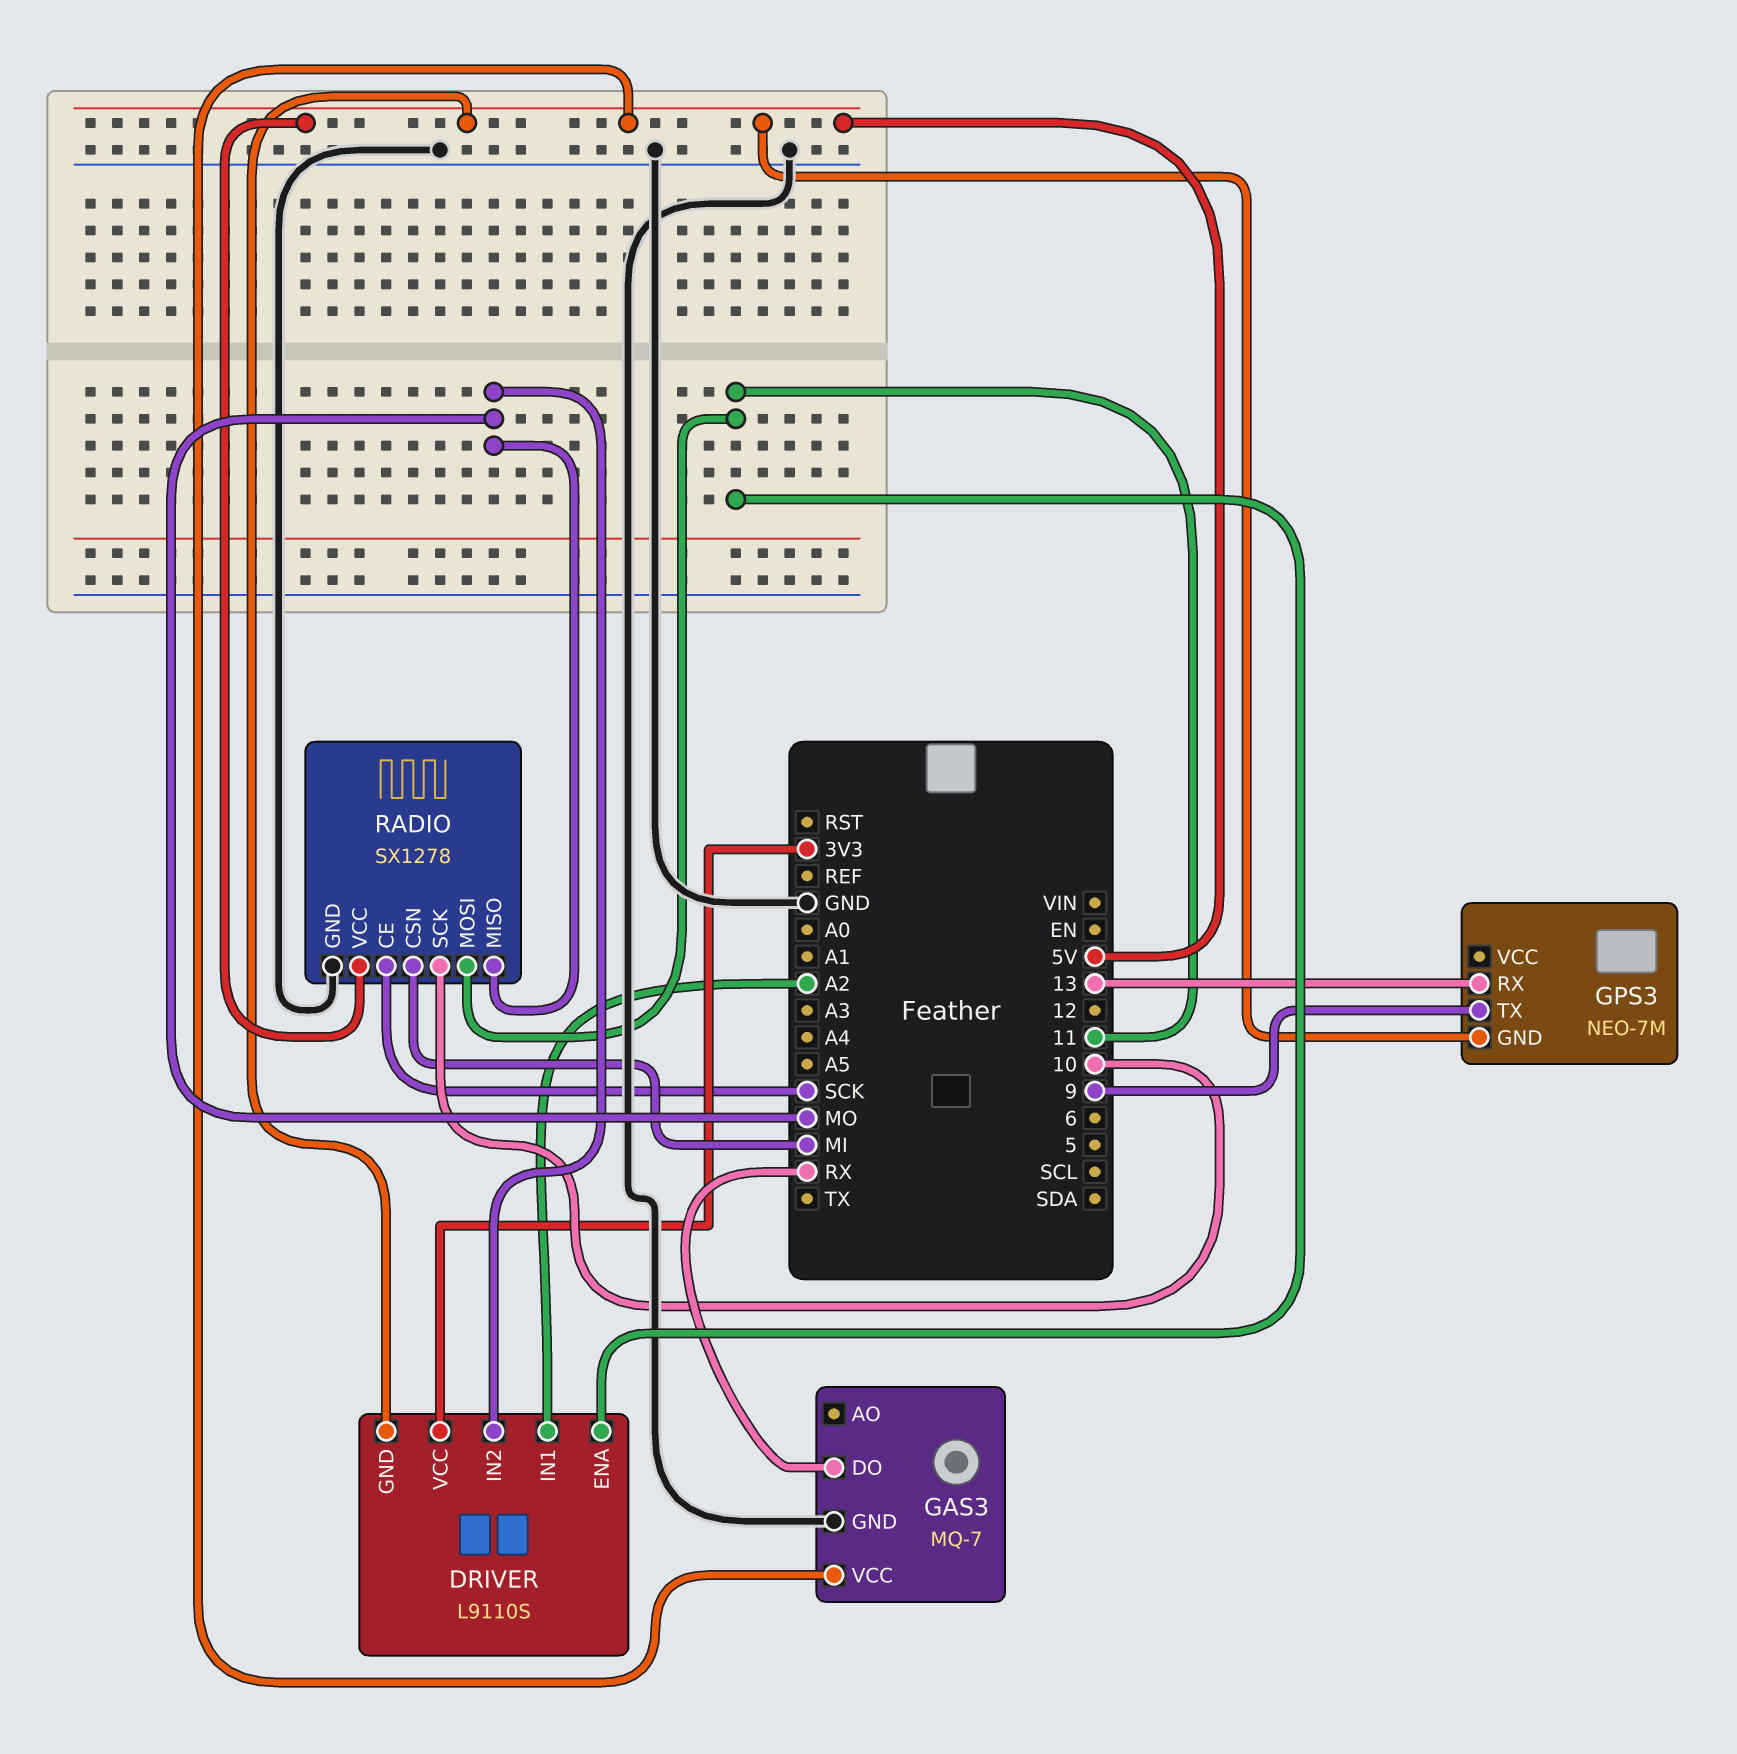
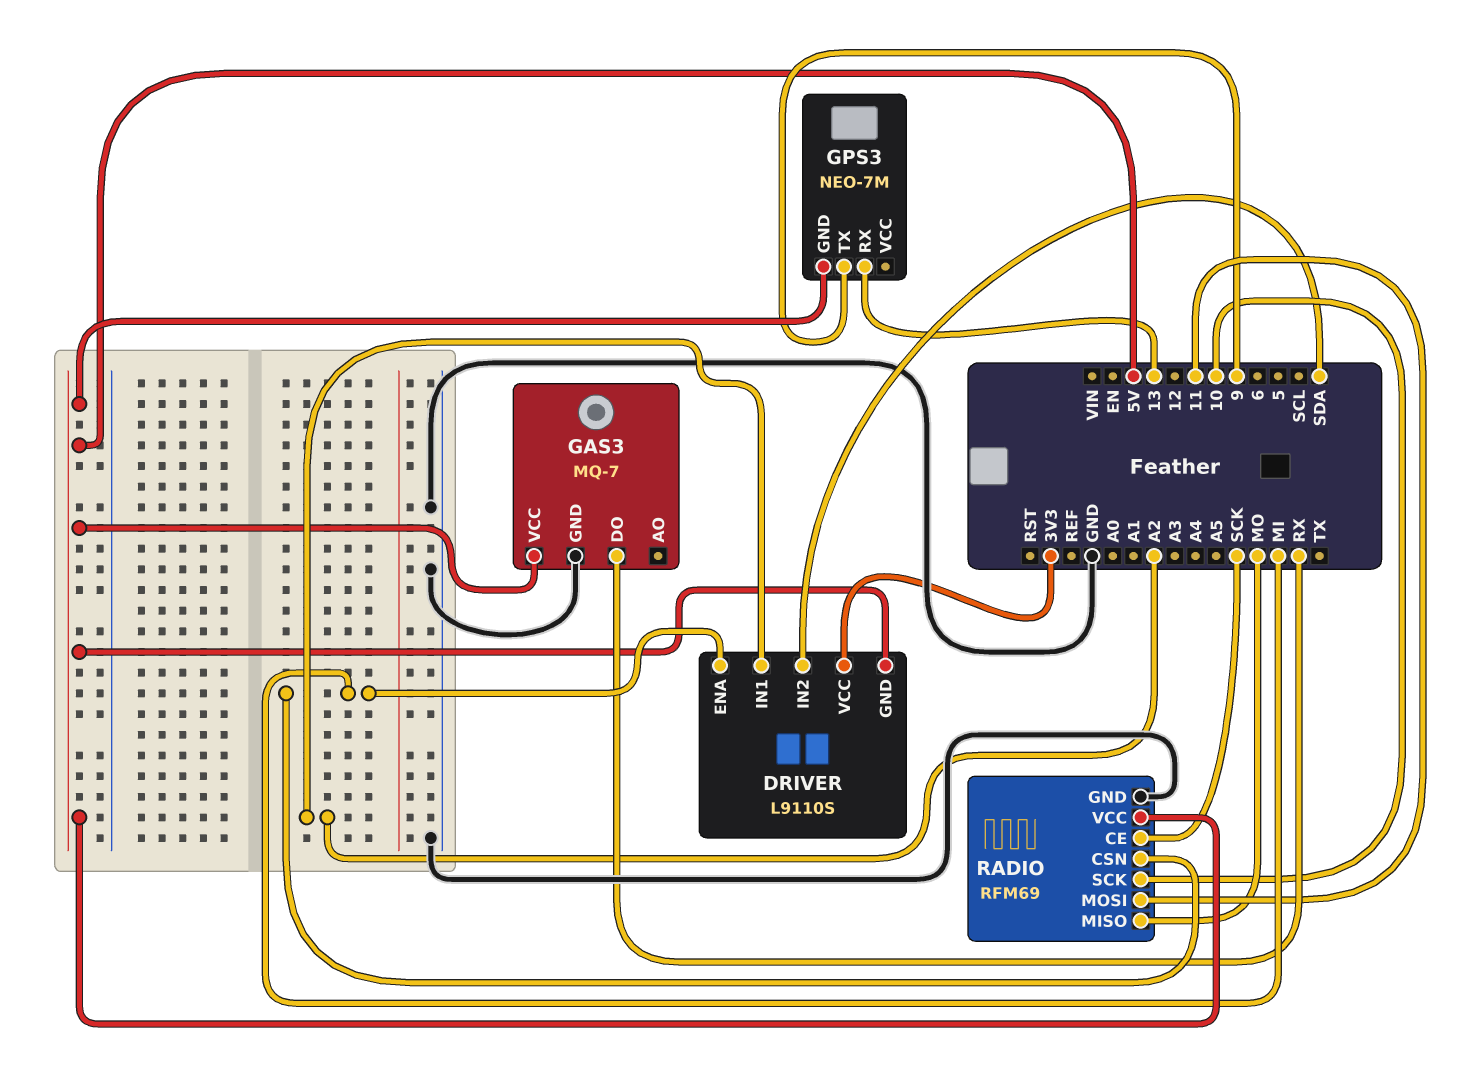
DRIVER pin ENA: 11 -> MI
DRIVER pin IN2: MO -> SDA
RADIO: SX1278 -> RFM69

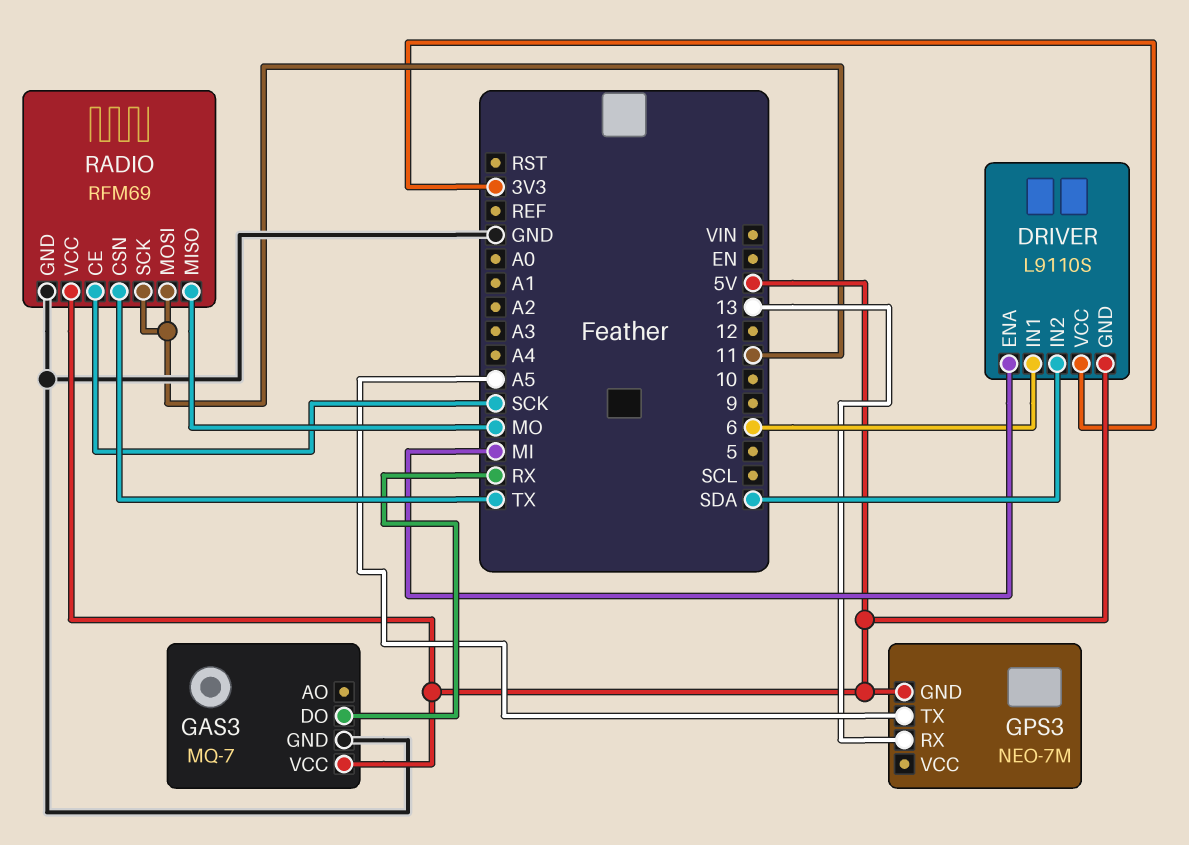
DRIVER pin IN1: A2 -> 6
GPS3 pin TX: 9 -> A5
RADIO pin CSN: MI -> TX
RADIO pin SCK: 10 -> 11

